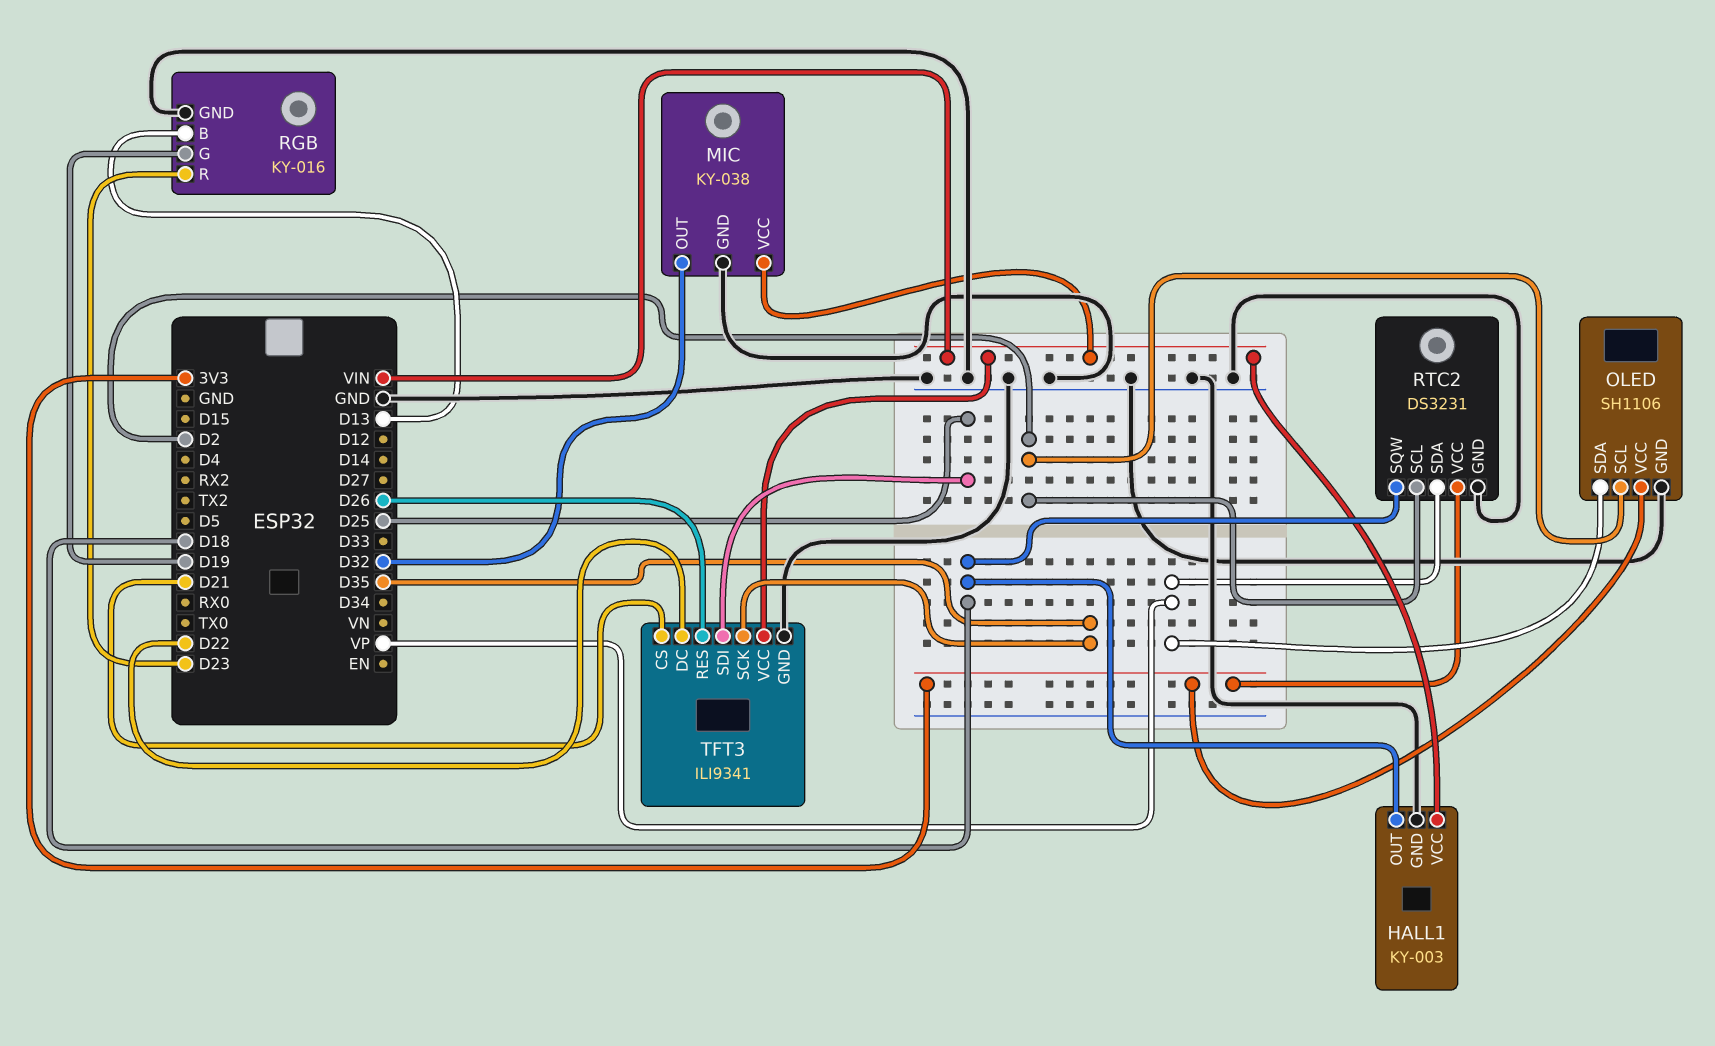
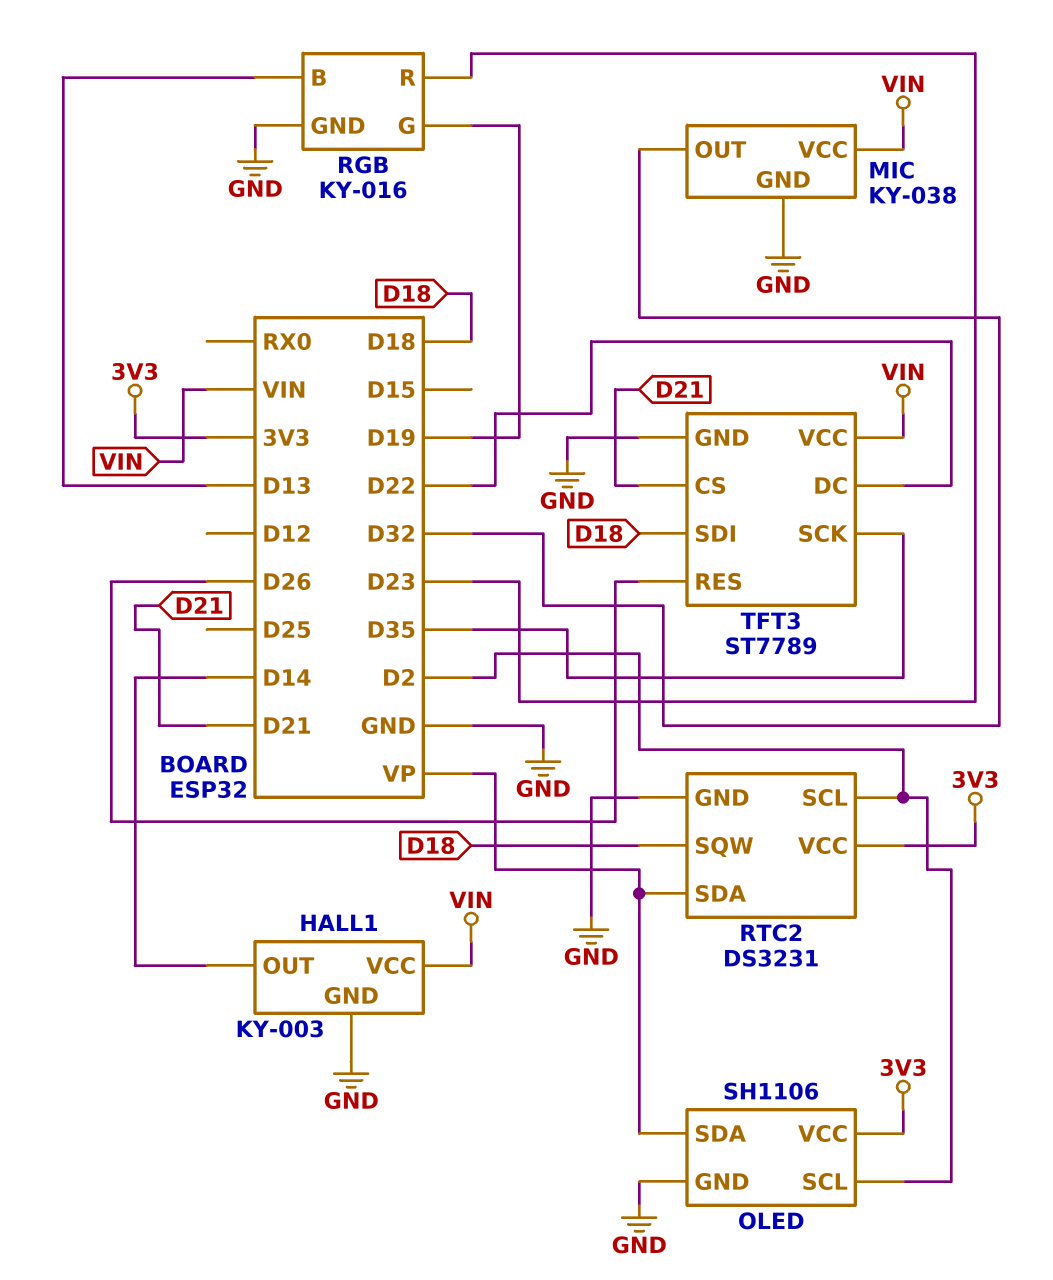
HALL1 pin OUT: D18 -> D14
TFT3: ILI9341 -> ST7789
TFT3 pin SDI: D25 -> D18

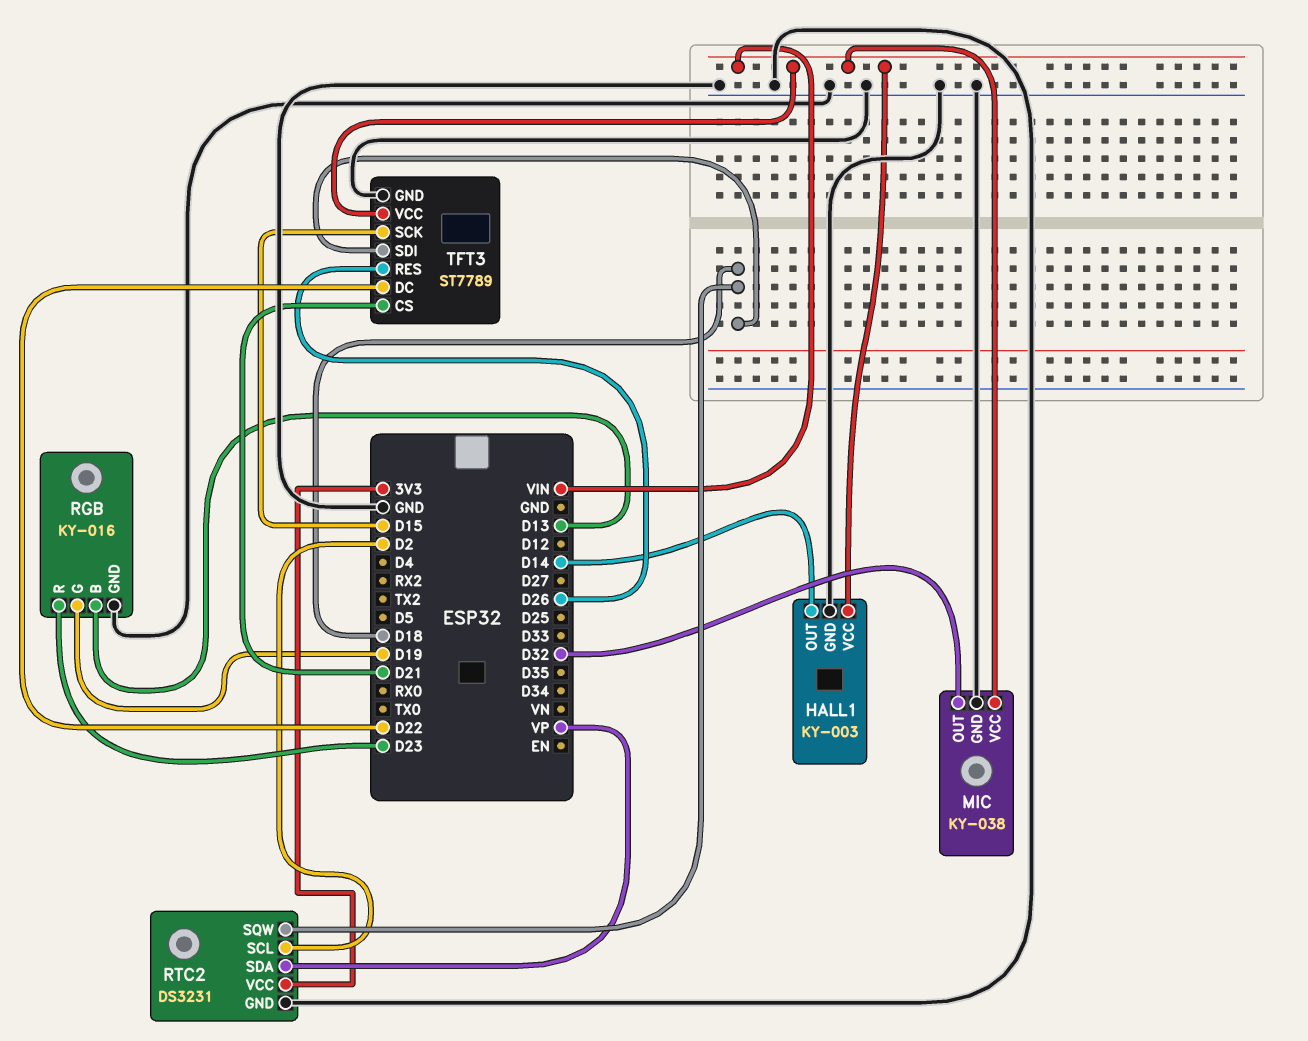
OLED: SH1106 -> none
OLED pin GND: GND -> none
OLED pin SCL: D2 -> none
OLED pin SDA: VP -> none
OLED pin VCC: 3V3 -> none
TFT3 pin SCK: D35 -> D15

